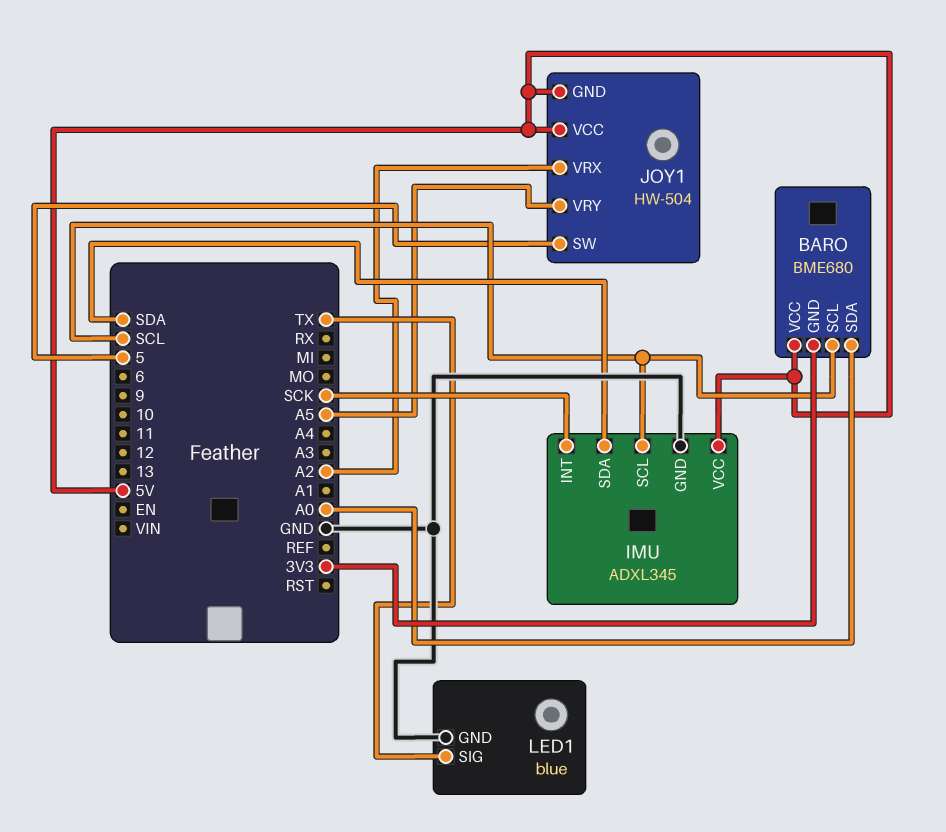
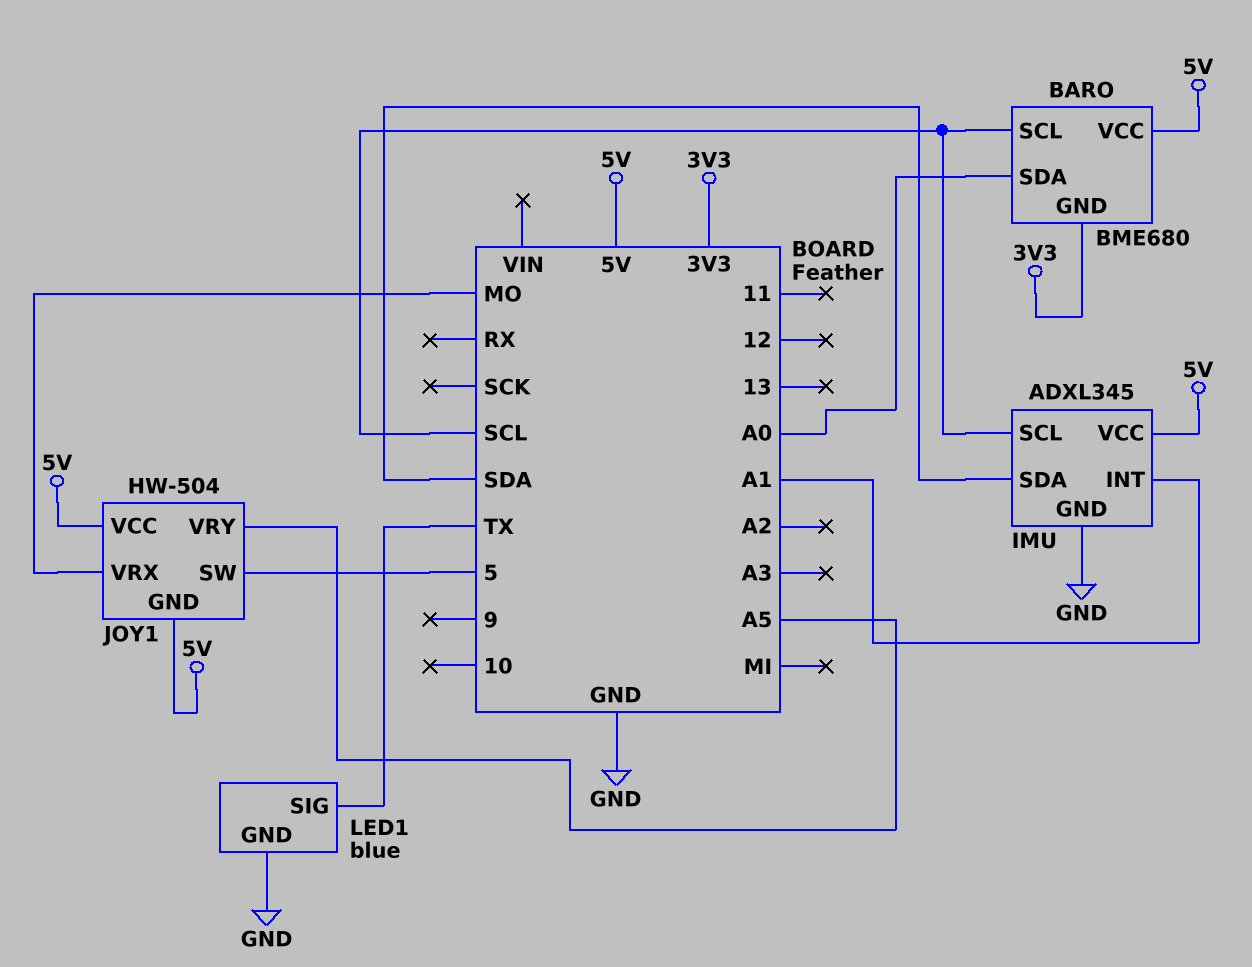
IMU pin INT: SCK -> A1
JOY1 pin VRX: A2 -> MO

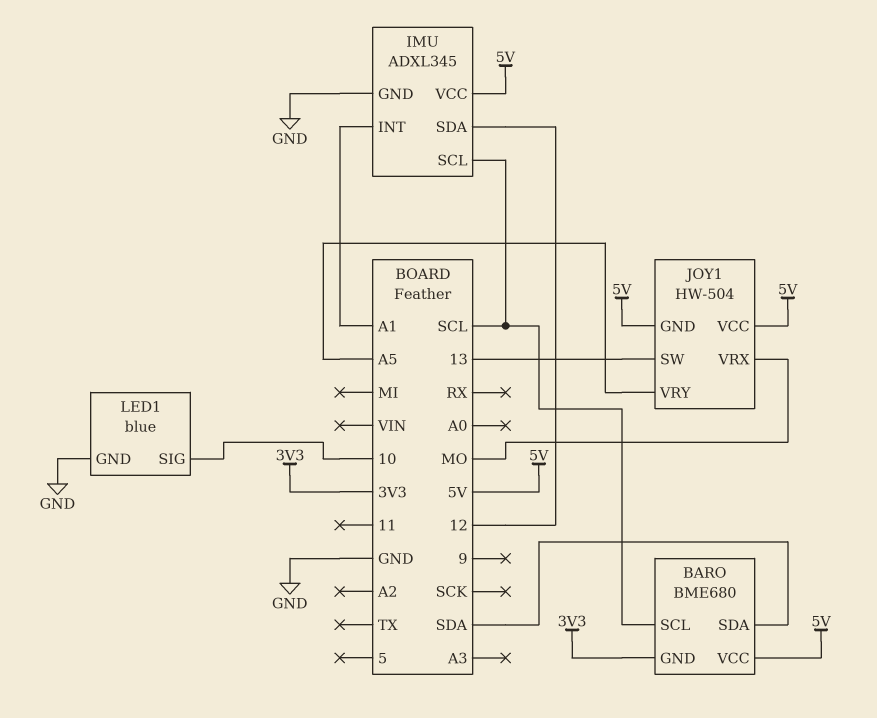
BARO pin SDA: A0 -> SDA
IMU pin SDA: SDA -> 12
JOY1 pin SW: 5 -> 13
LED1 pin SIG: TX -> 10

